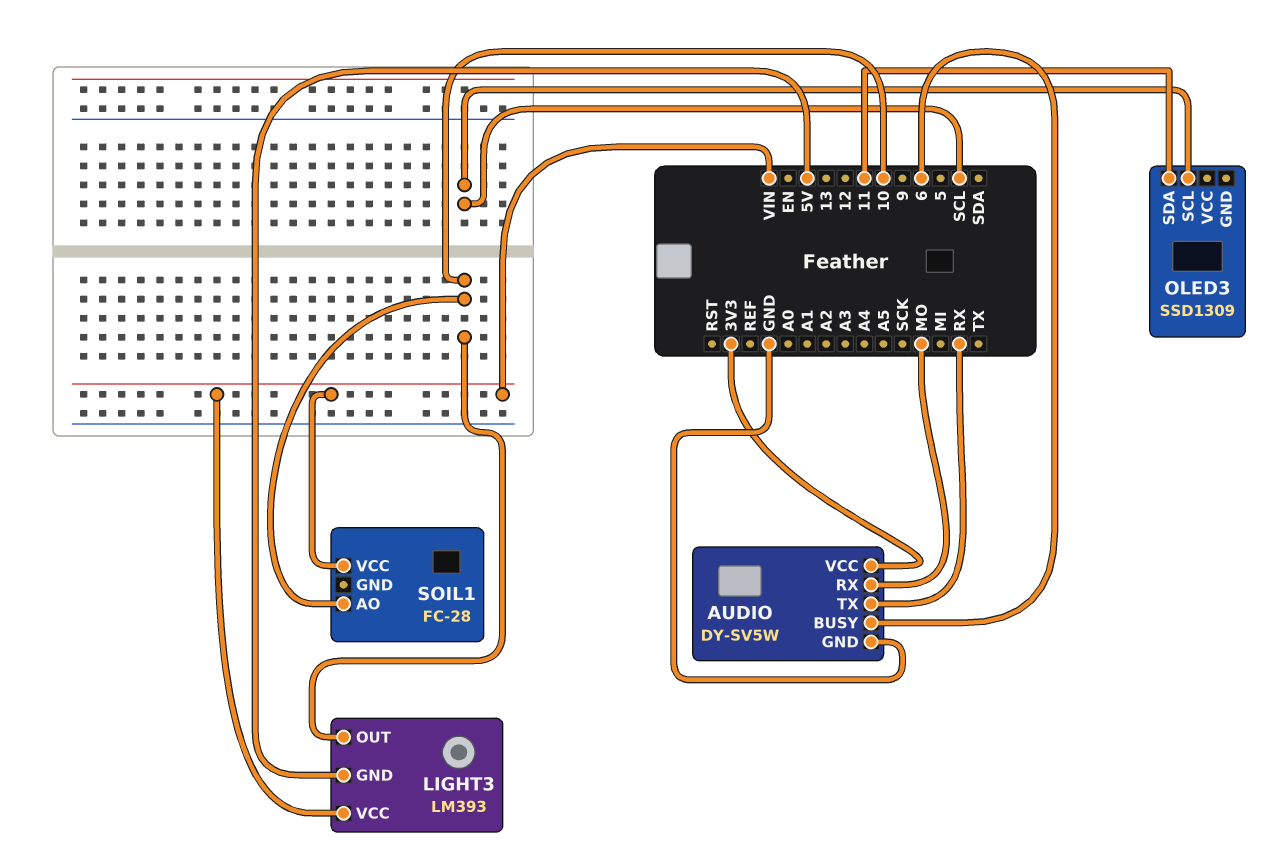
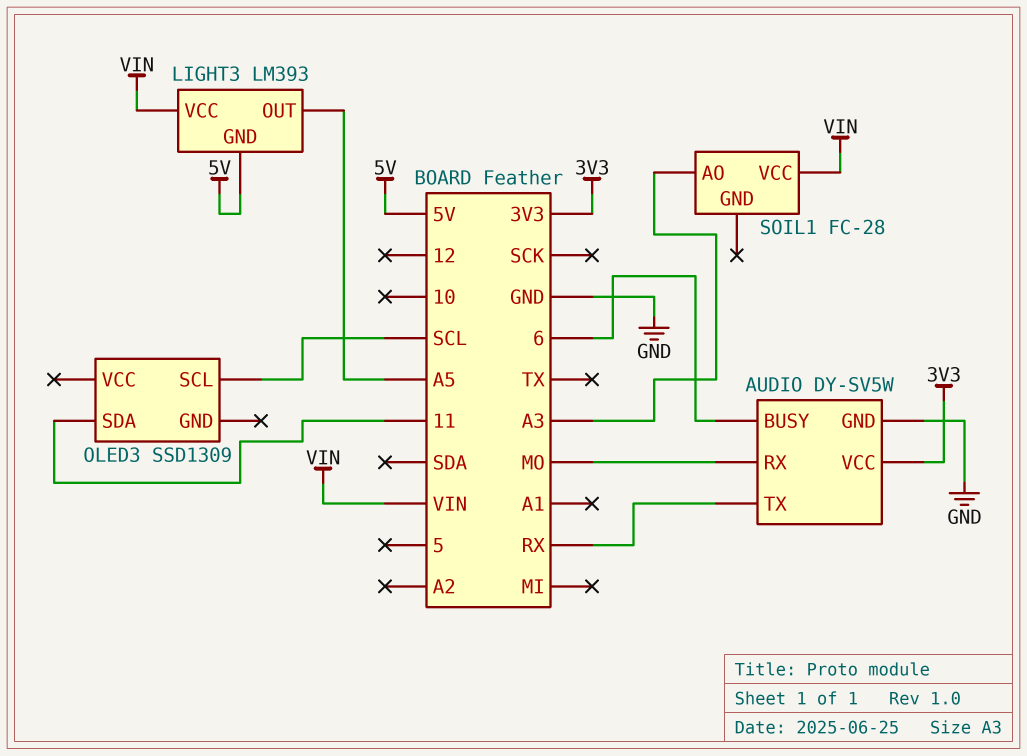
LIGHT3 pin OUT: 10 -> A5
SOIL1 pin AO: 10 -> A3

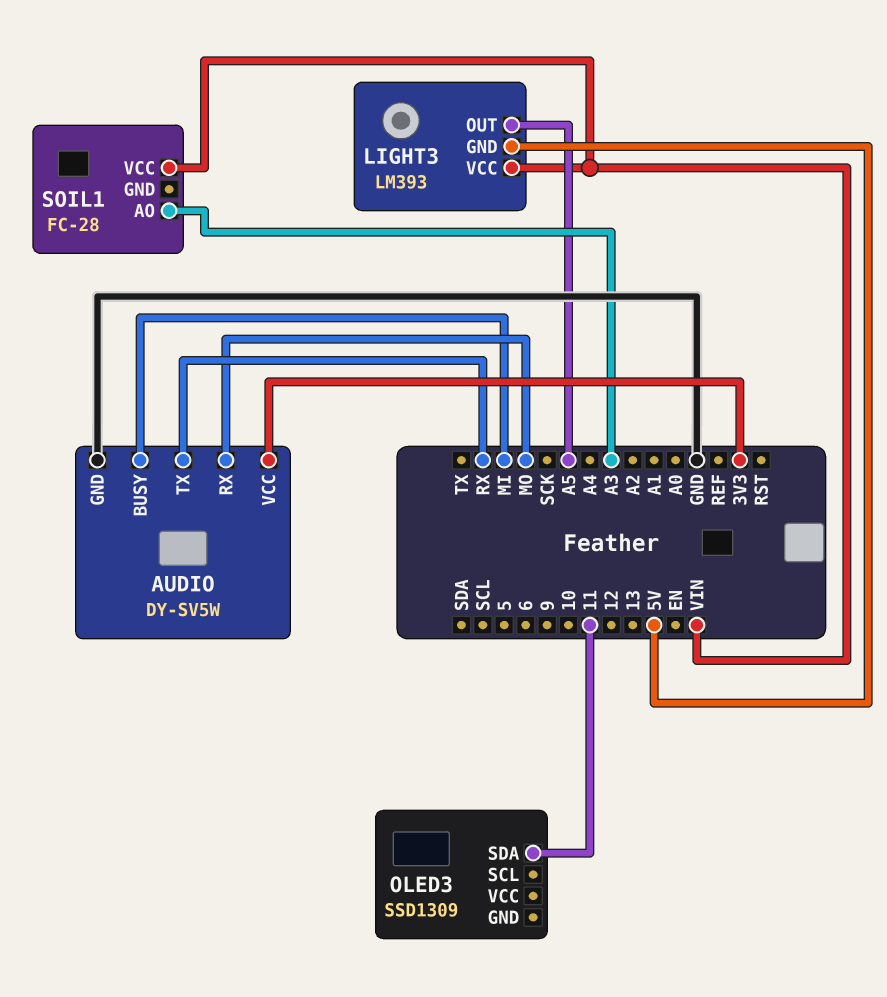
AUDIO pin BUSY: 6 -> MI
OLED3 pin SCL: SCL -> none

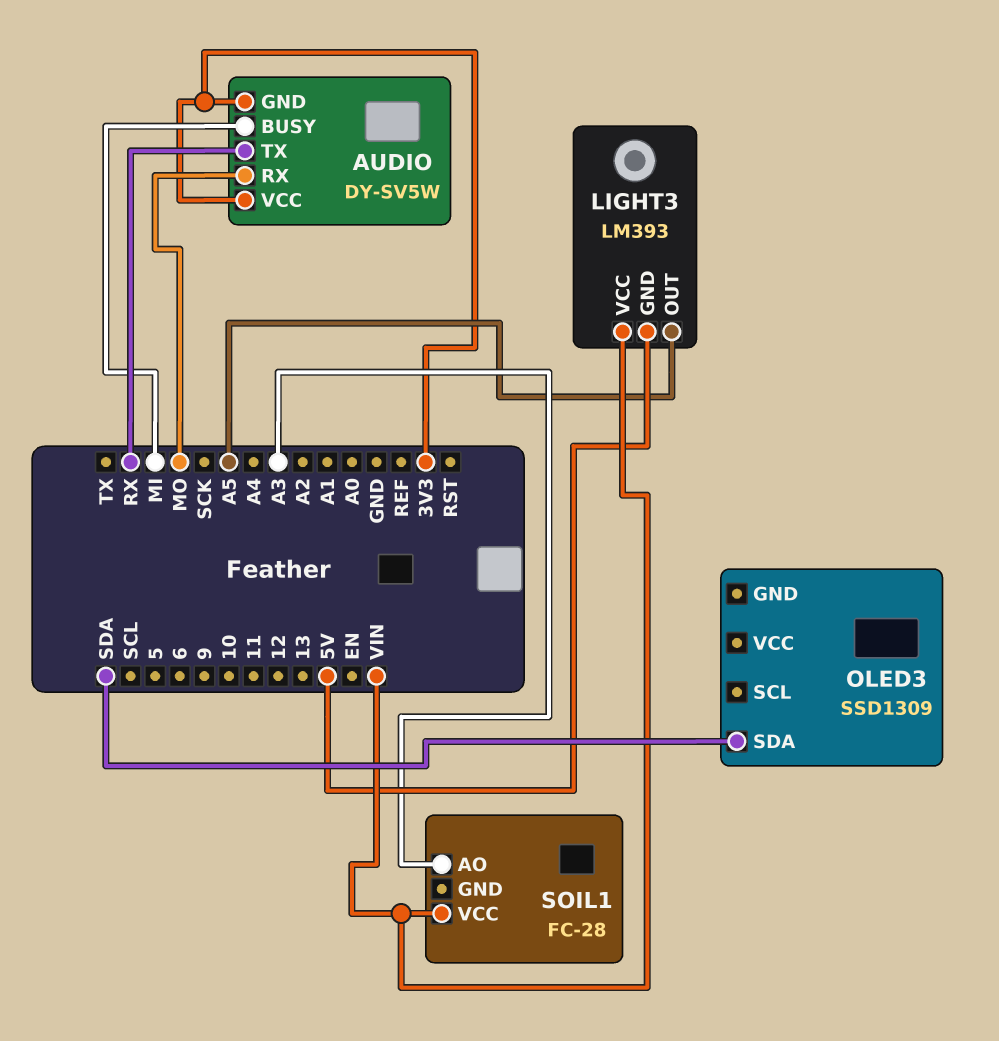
AUDIO pin GND: GND -> 3V3
OLED3 pin SDA: 11 -> SDA

